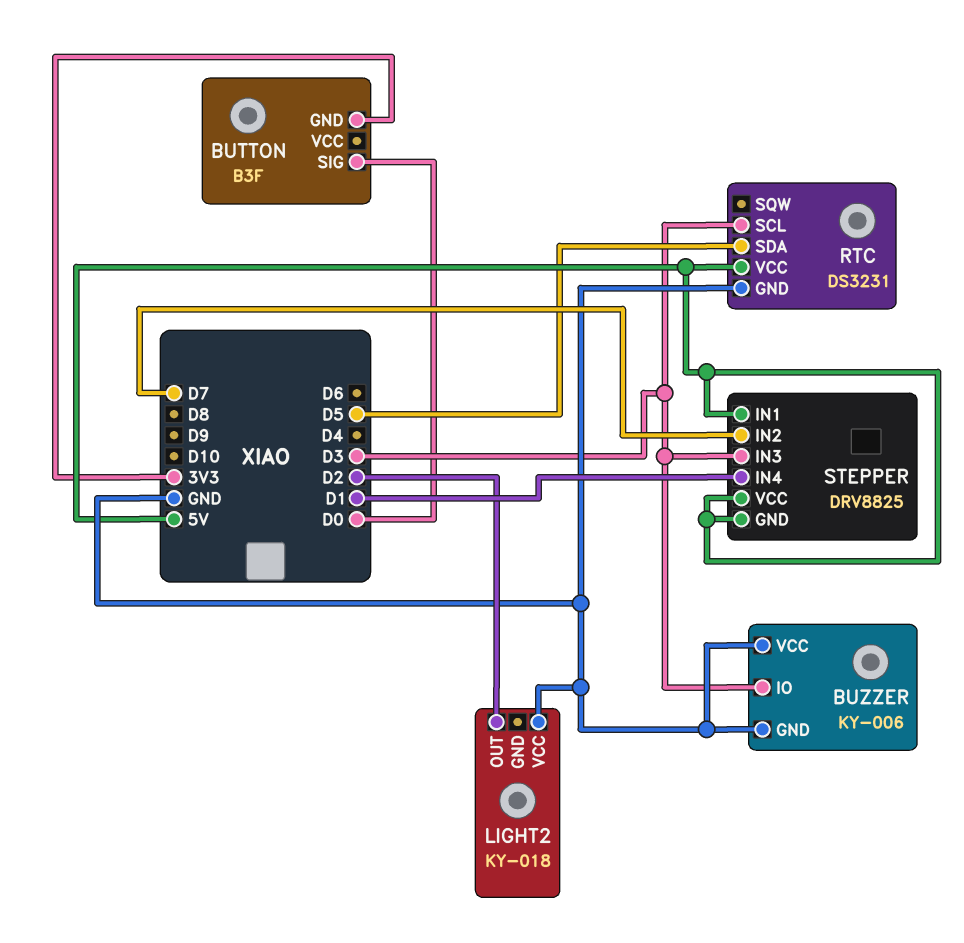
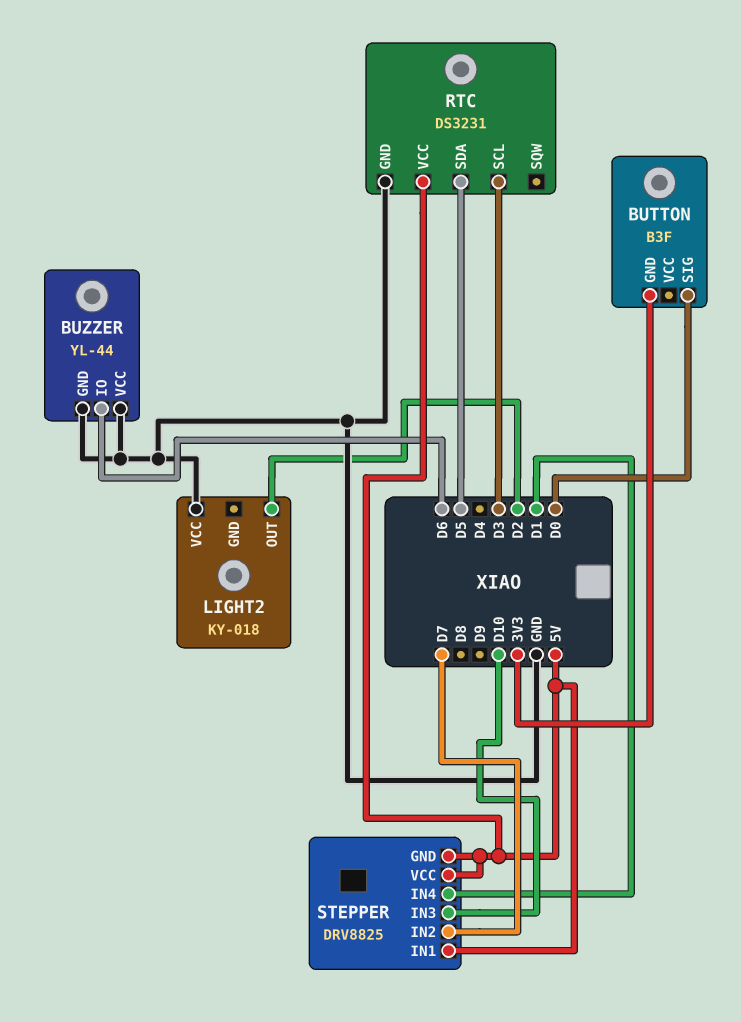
BUZZER: KY-006 -> YL-44
BUZZER pin IO: D3 -> D6
STEPPER pin IN3: D3 -> D10

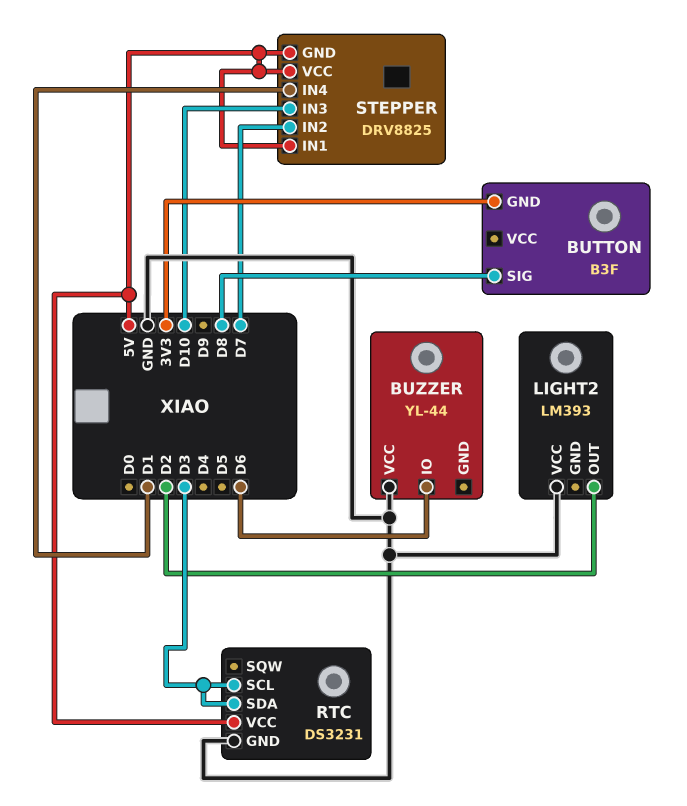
BUTTON pin SIG: D0 -> D8
BUZZER pin GND: GND -> none
LIGHT2: KY-018 -> LM393
RTC pin SDA: D5 -> D3

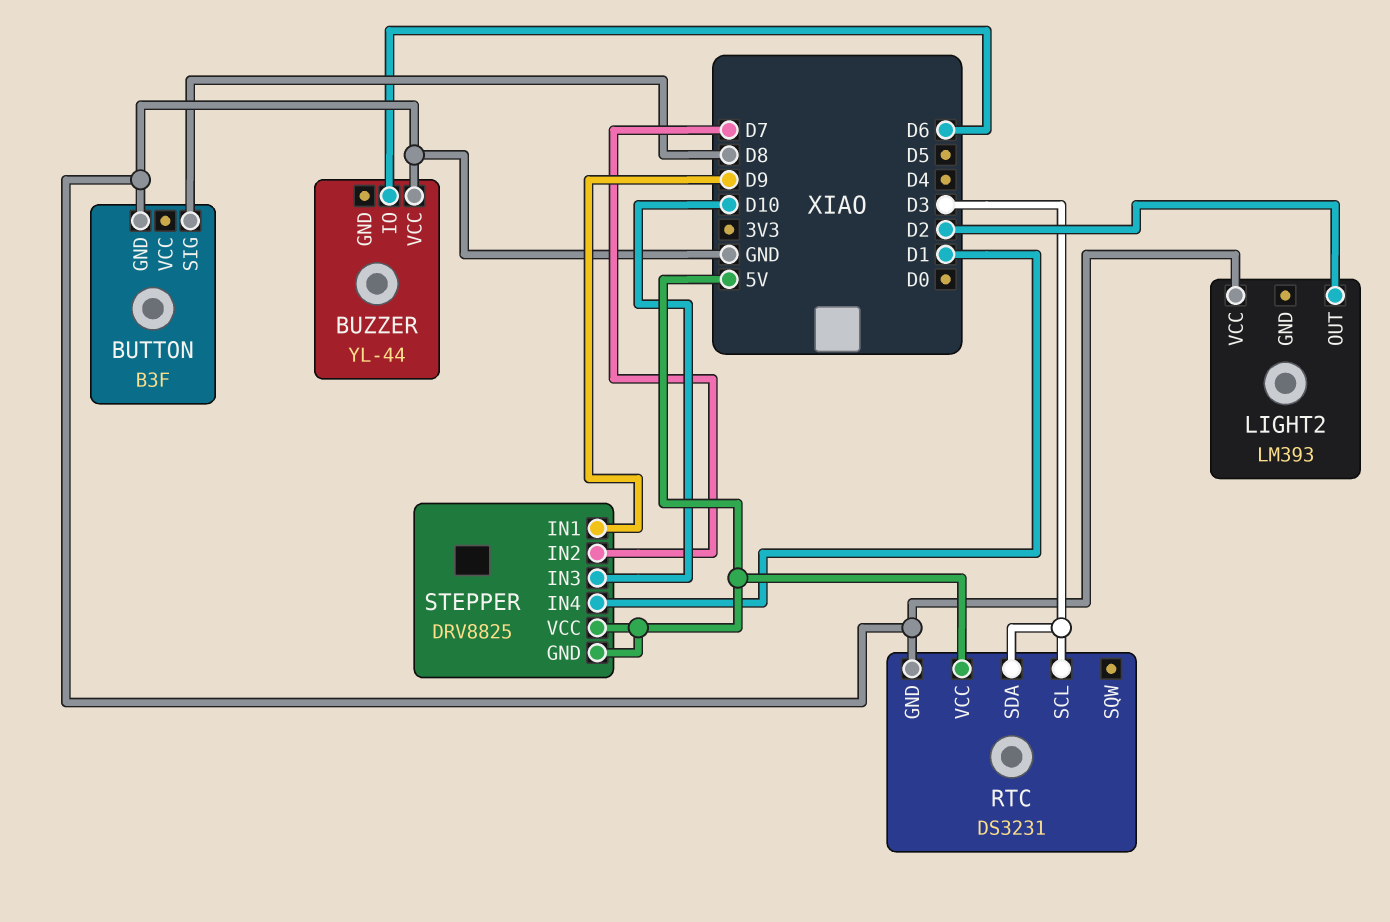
BUTTON pin GND: 3V3 -> GND
STEPPER pin IN1: 5V -> D9

